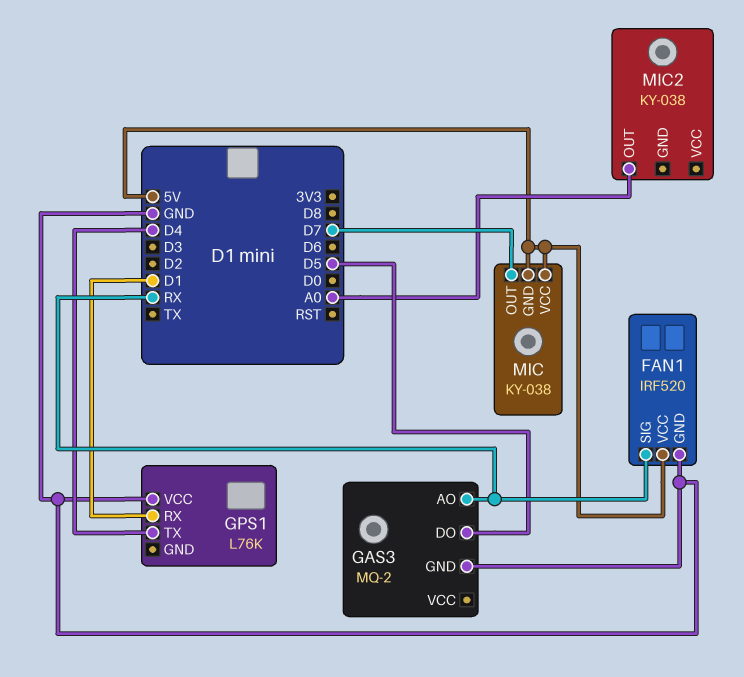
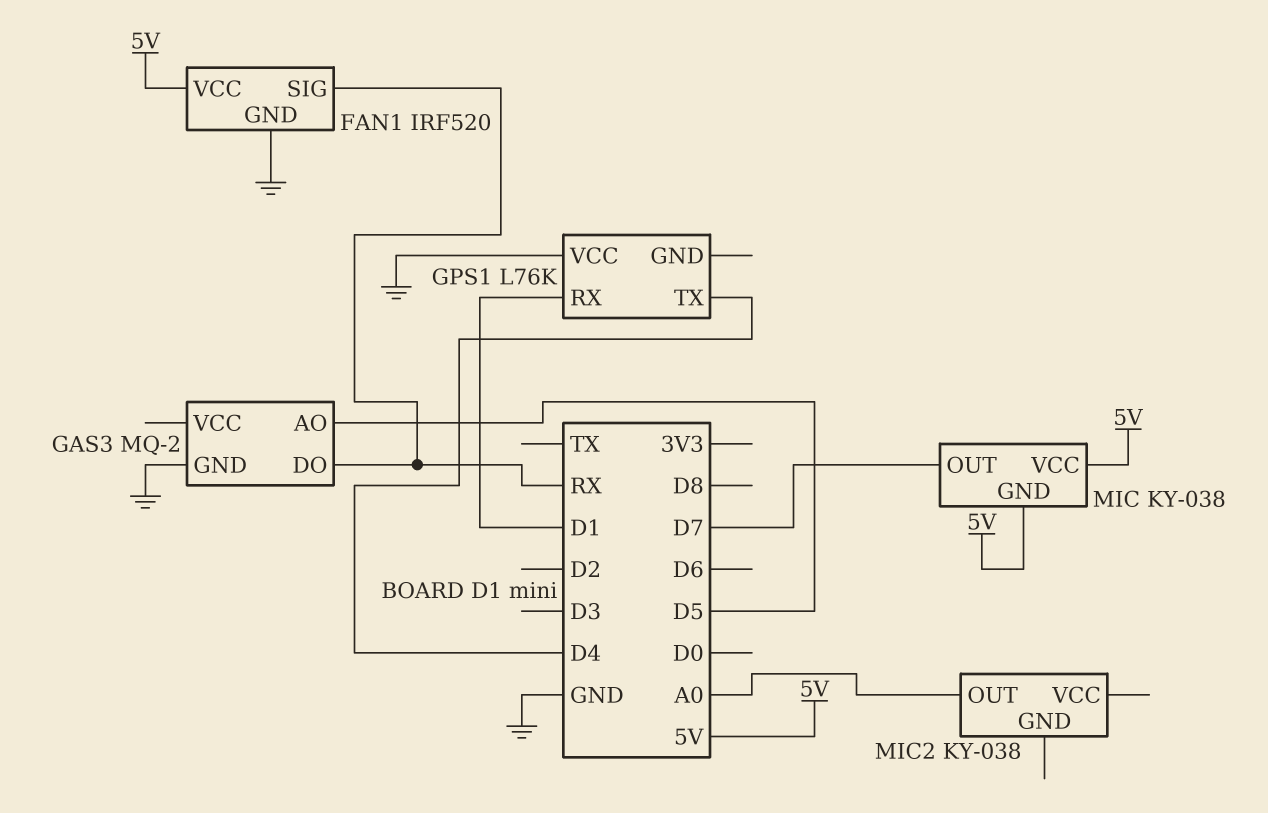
GAS3 pin AO: RX -> D5
GAS3 pin DO: D5 -> RX

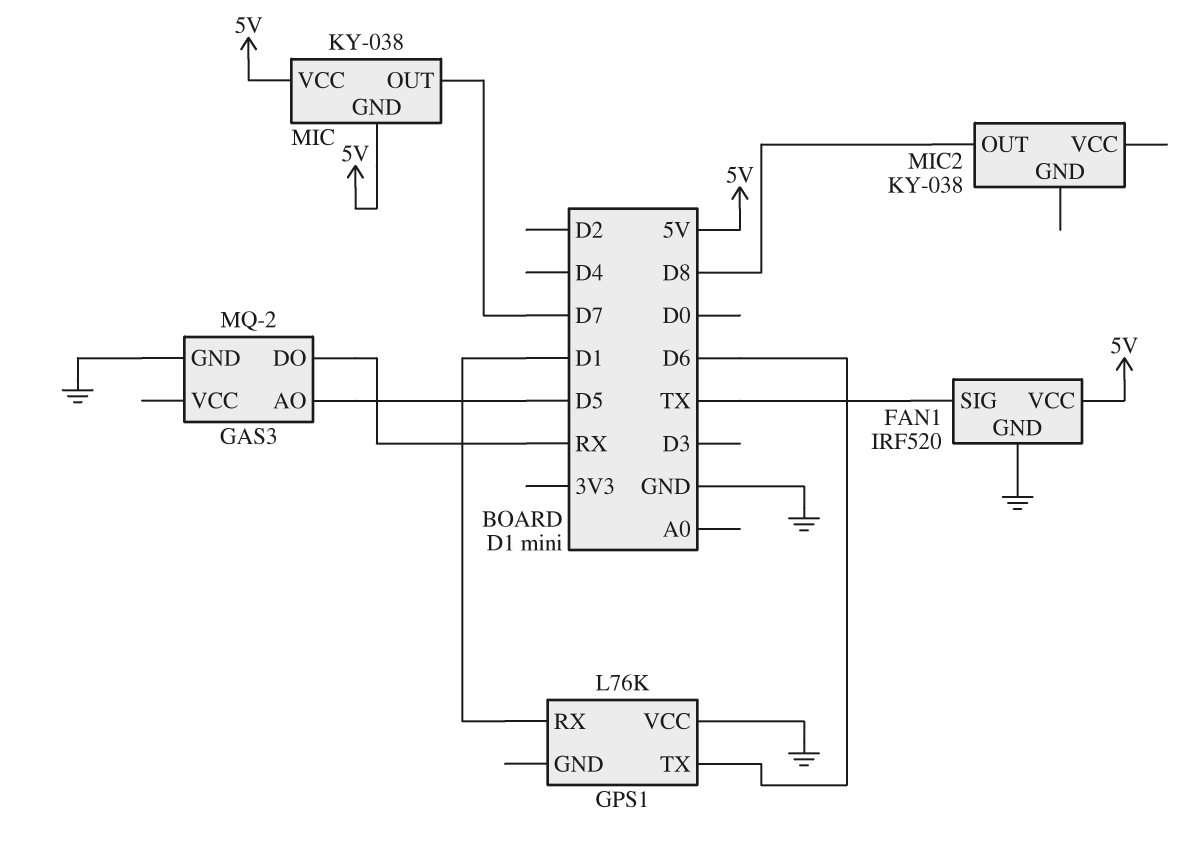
FAN1 pin SIG: RX -> TX
GPS1 pin TX: D4 -> D6
MIC2 pin OUT: A0 -> D8

